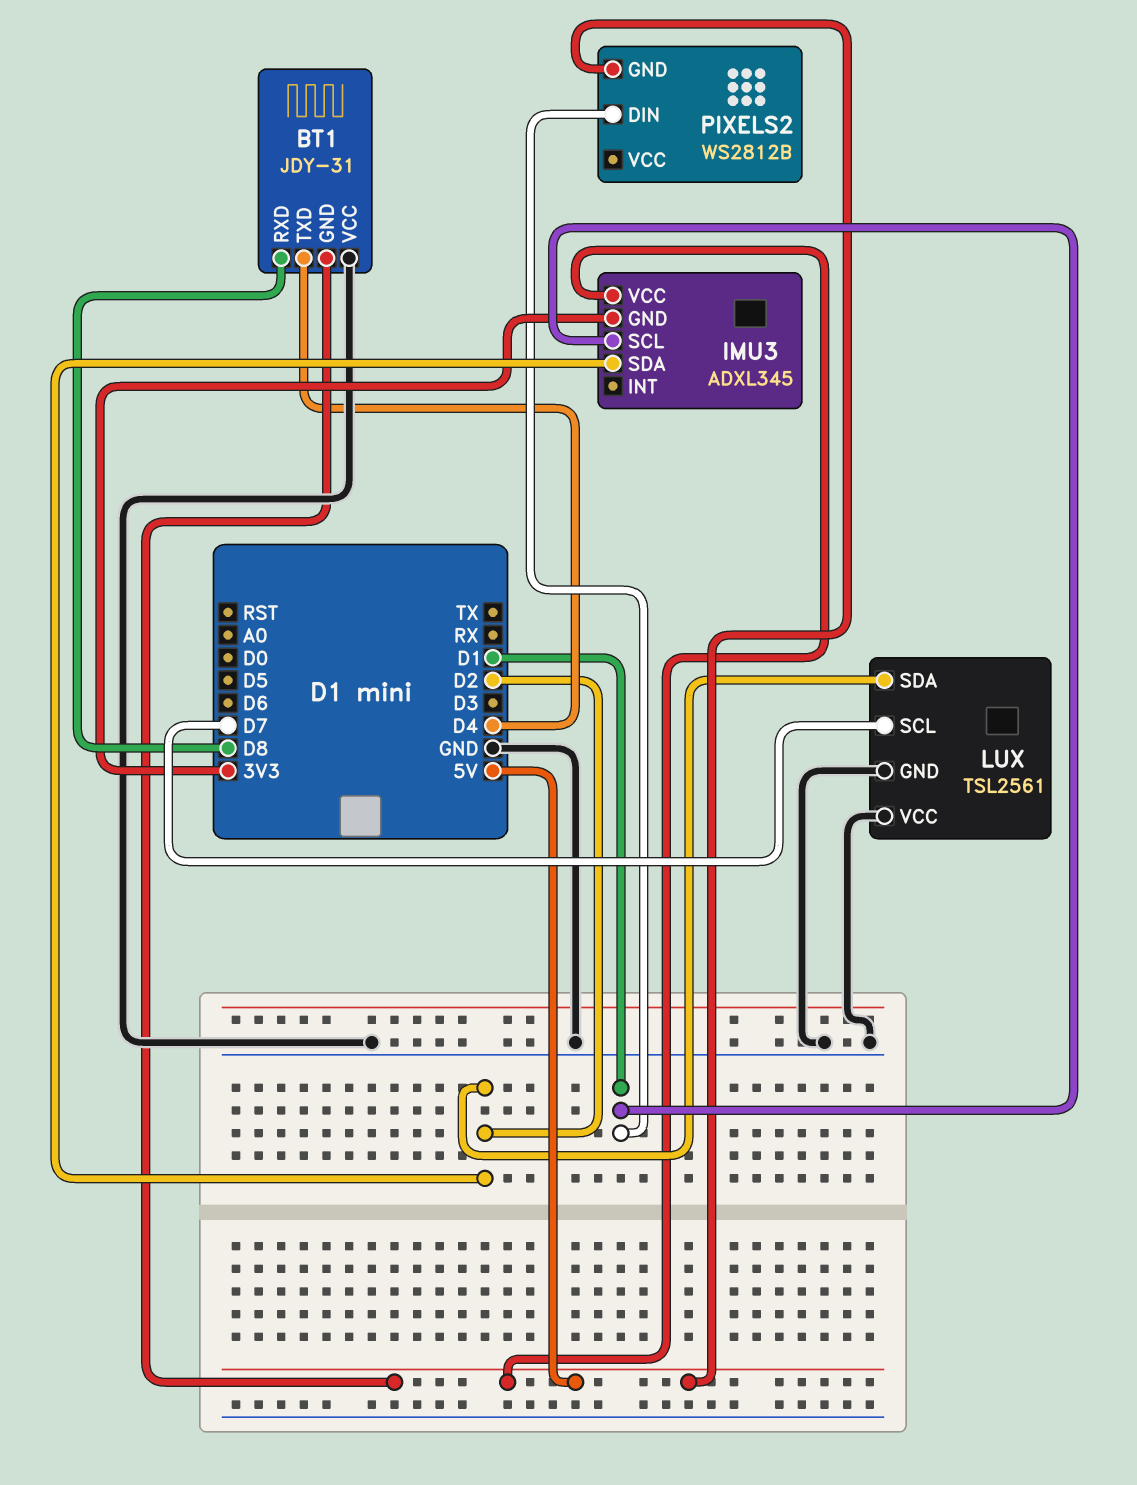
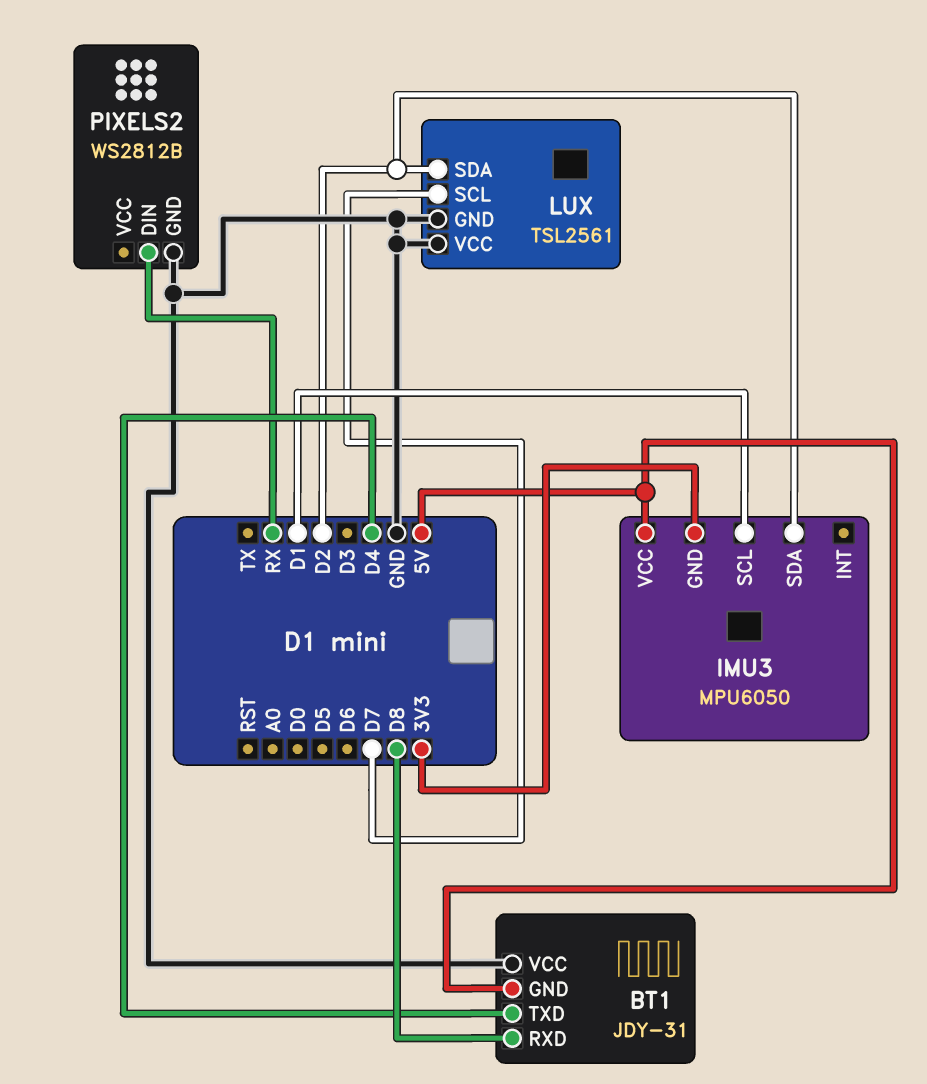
IMU3: ADXL345 -> MPU6050
PIXELS2 pin DIN: D1 -> RX
PIXELS2 pin GND: 5V -> GND

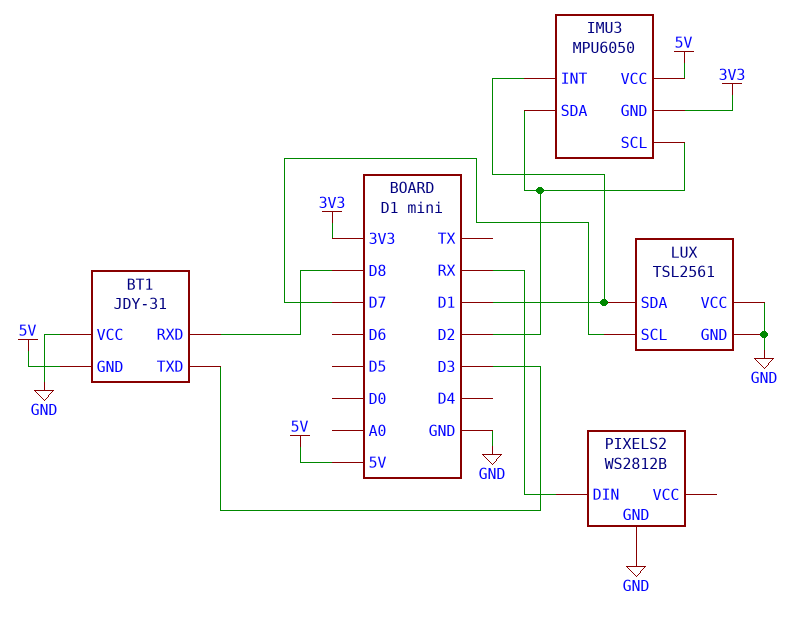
BT1 pin TXD: D4 -> D3
IMU3 pin INT: none -> D1
IMU3 pin SCL: D1 -> D2
LUX pin SDA: D2 -> D1

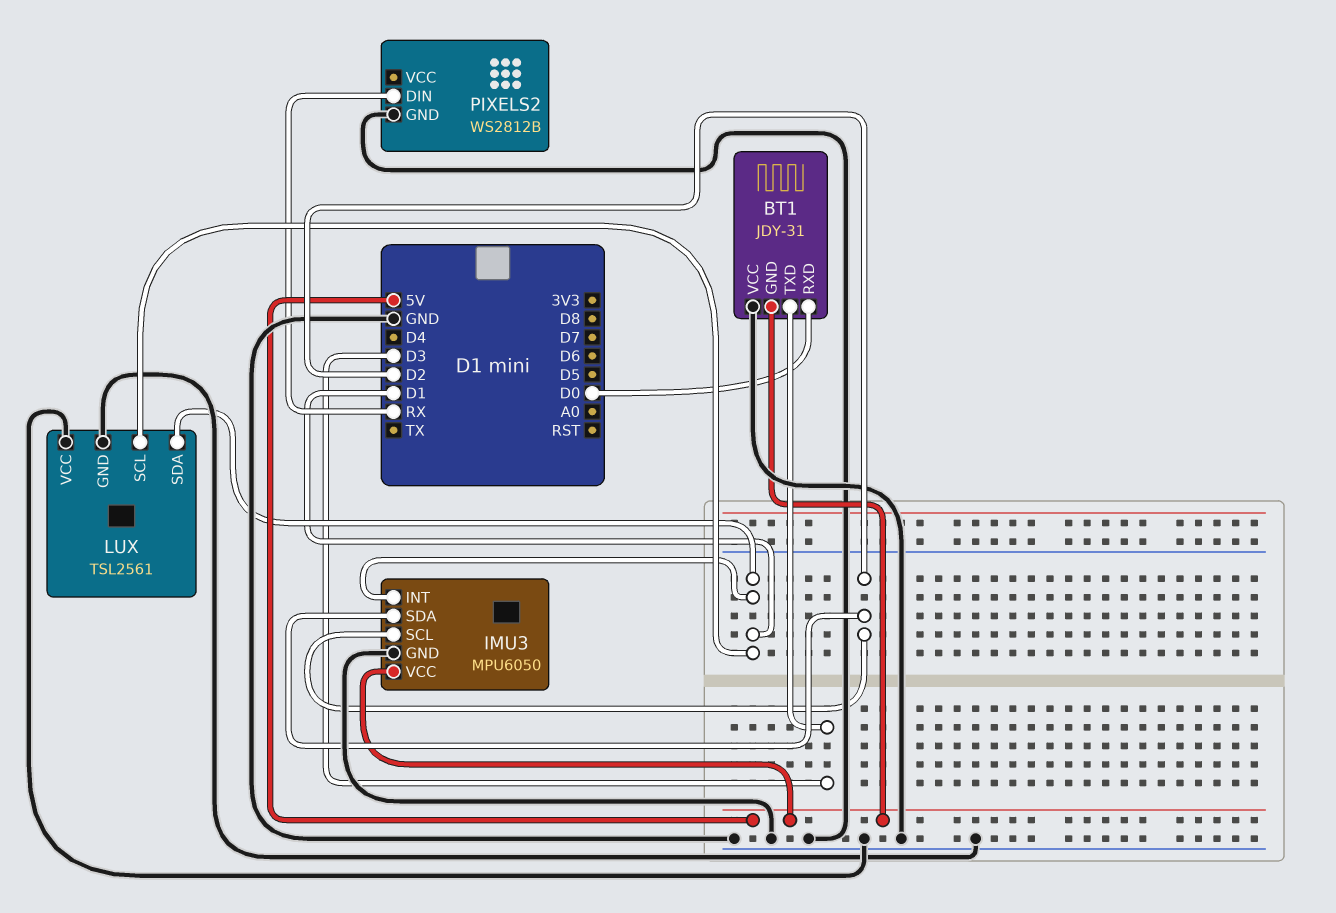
BT1 pin RXD: D8 -> D0
IMU3 pin GND: 3V3 -> GND
LUX pin SCL: D7 -> D1

